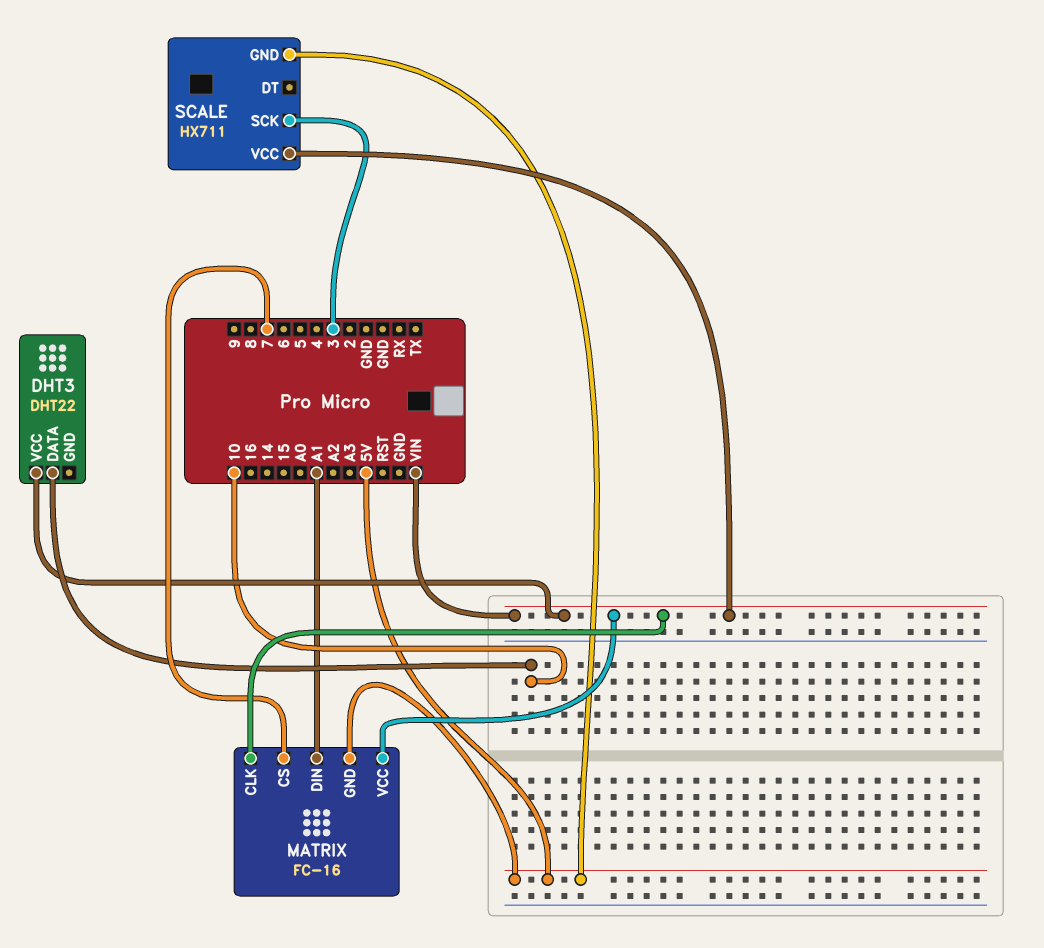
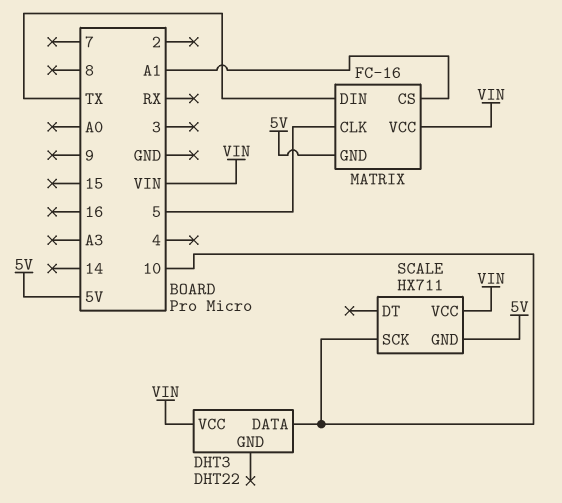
MATRIX pin CLK: VIN -> 5
MATRIX pin CS: 7 -> A1
MATRIX pin DIN: A1 -> TX
SCALE pin SCK: 3 -> 10

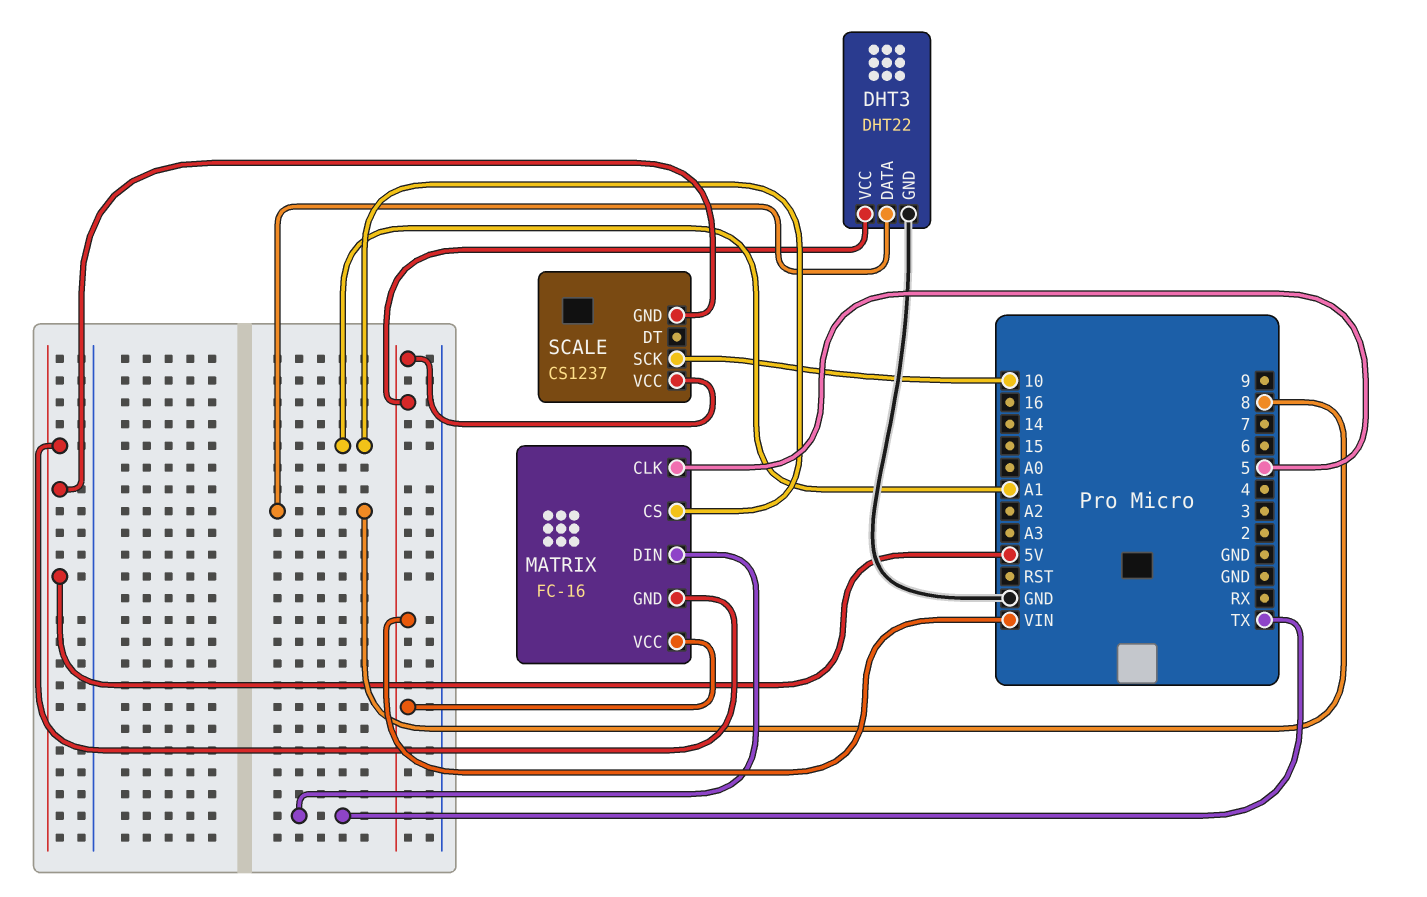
DHT3 pin DATA: 10 -> 8
DHT3 pin GND: none -> GND
SCALE: HX711 -> CS1237

